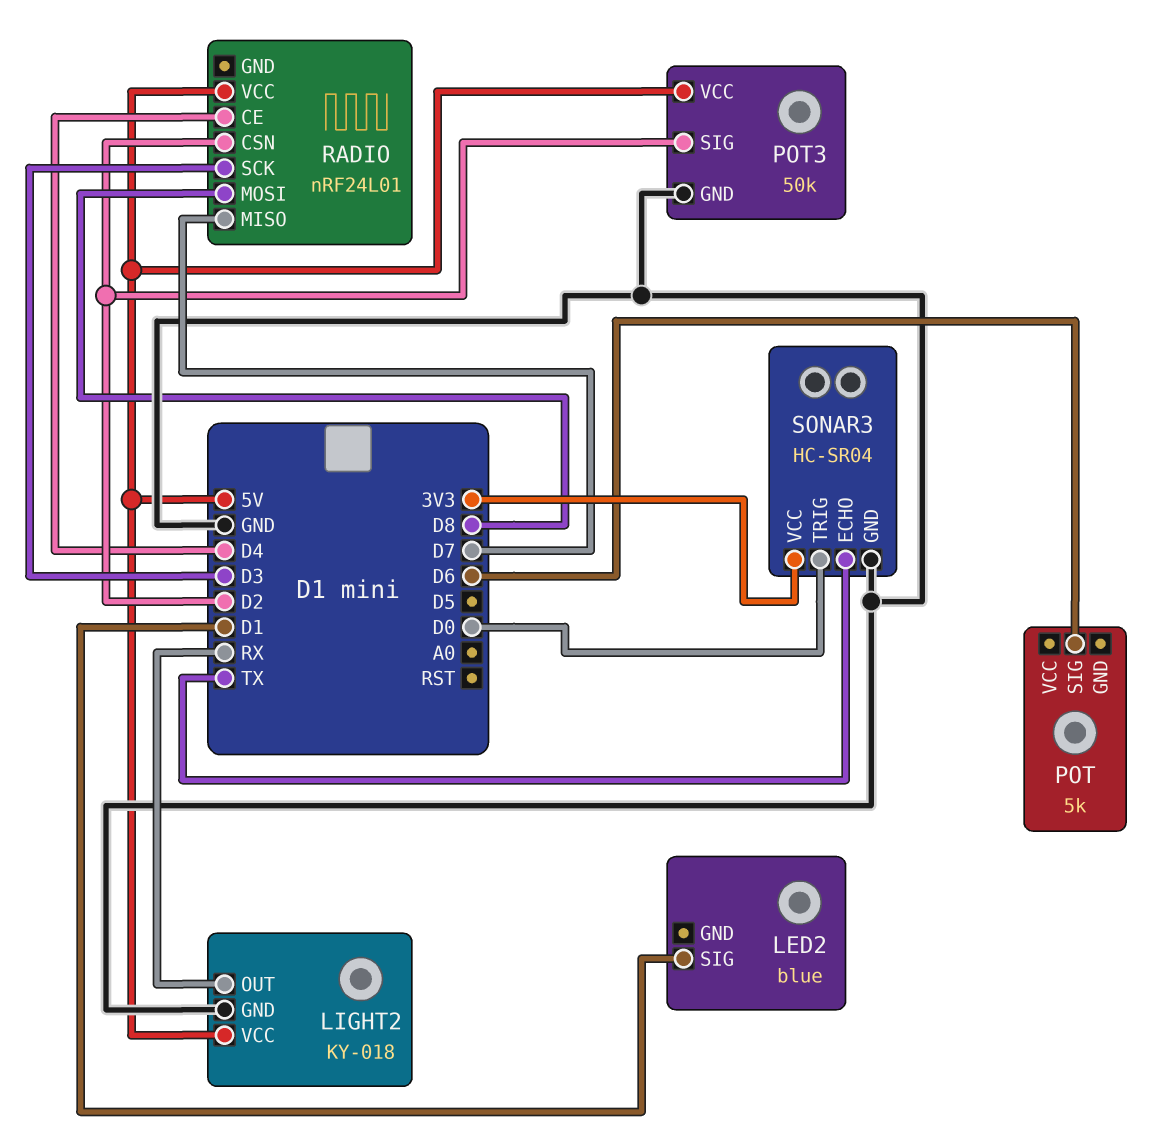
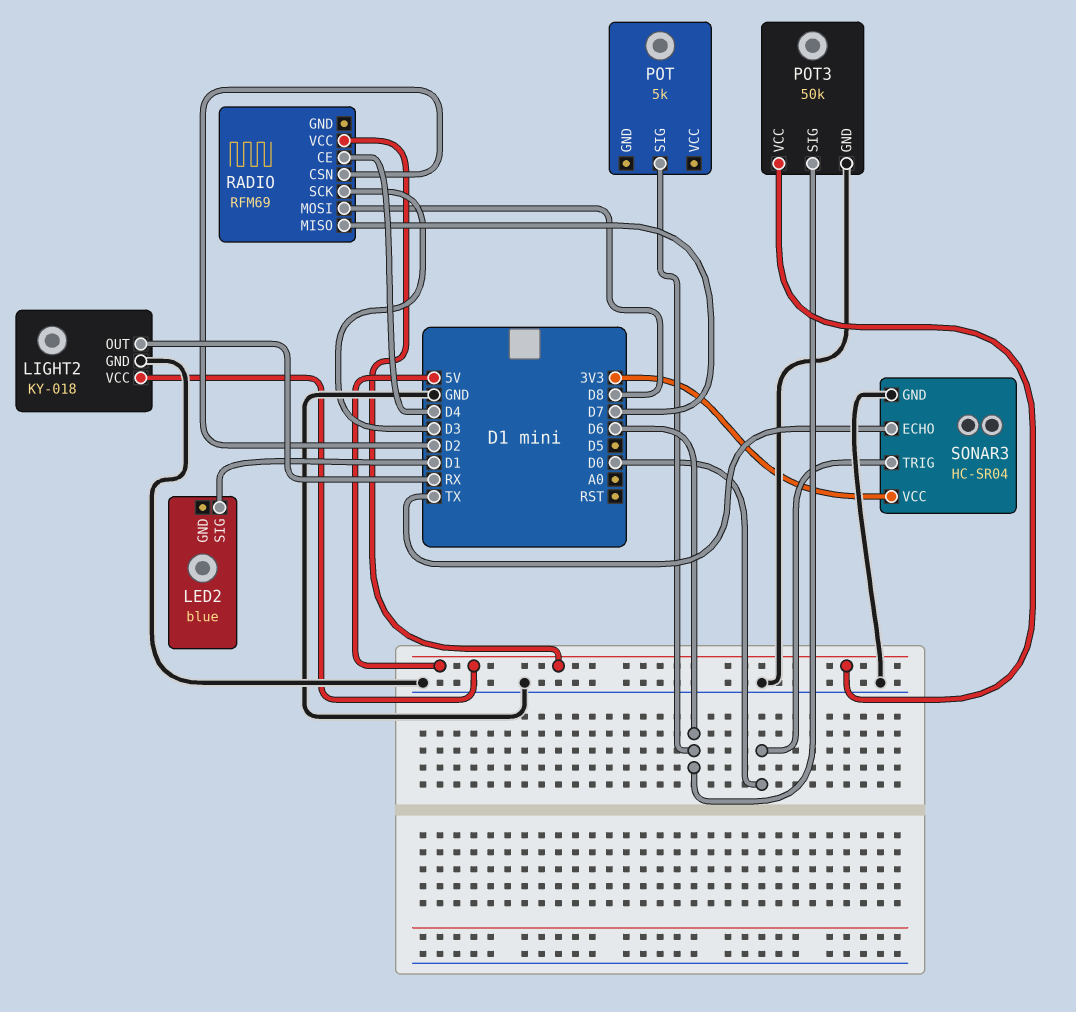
POT3 pin SIG: D2 -> D6
RADIO: nRF24L01 -> RFM69

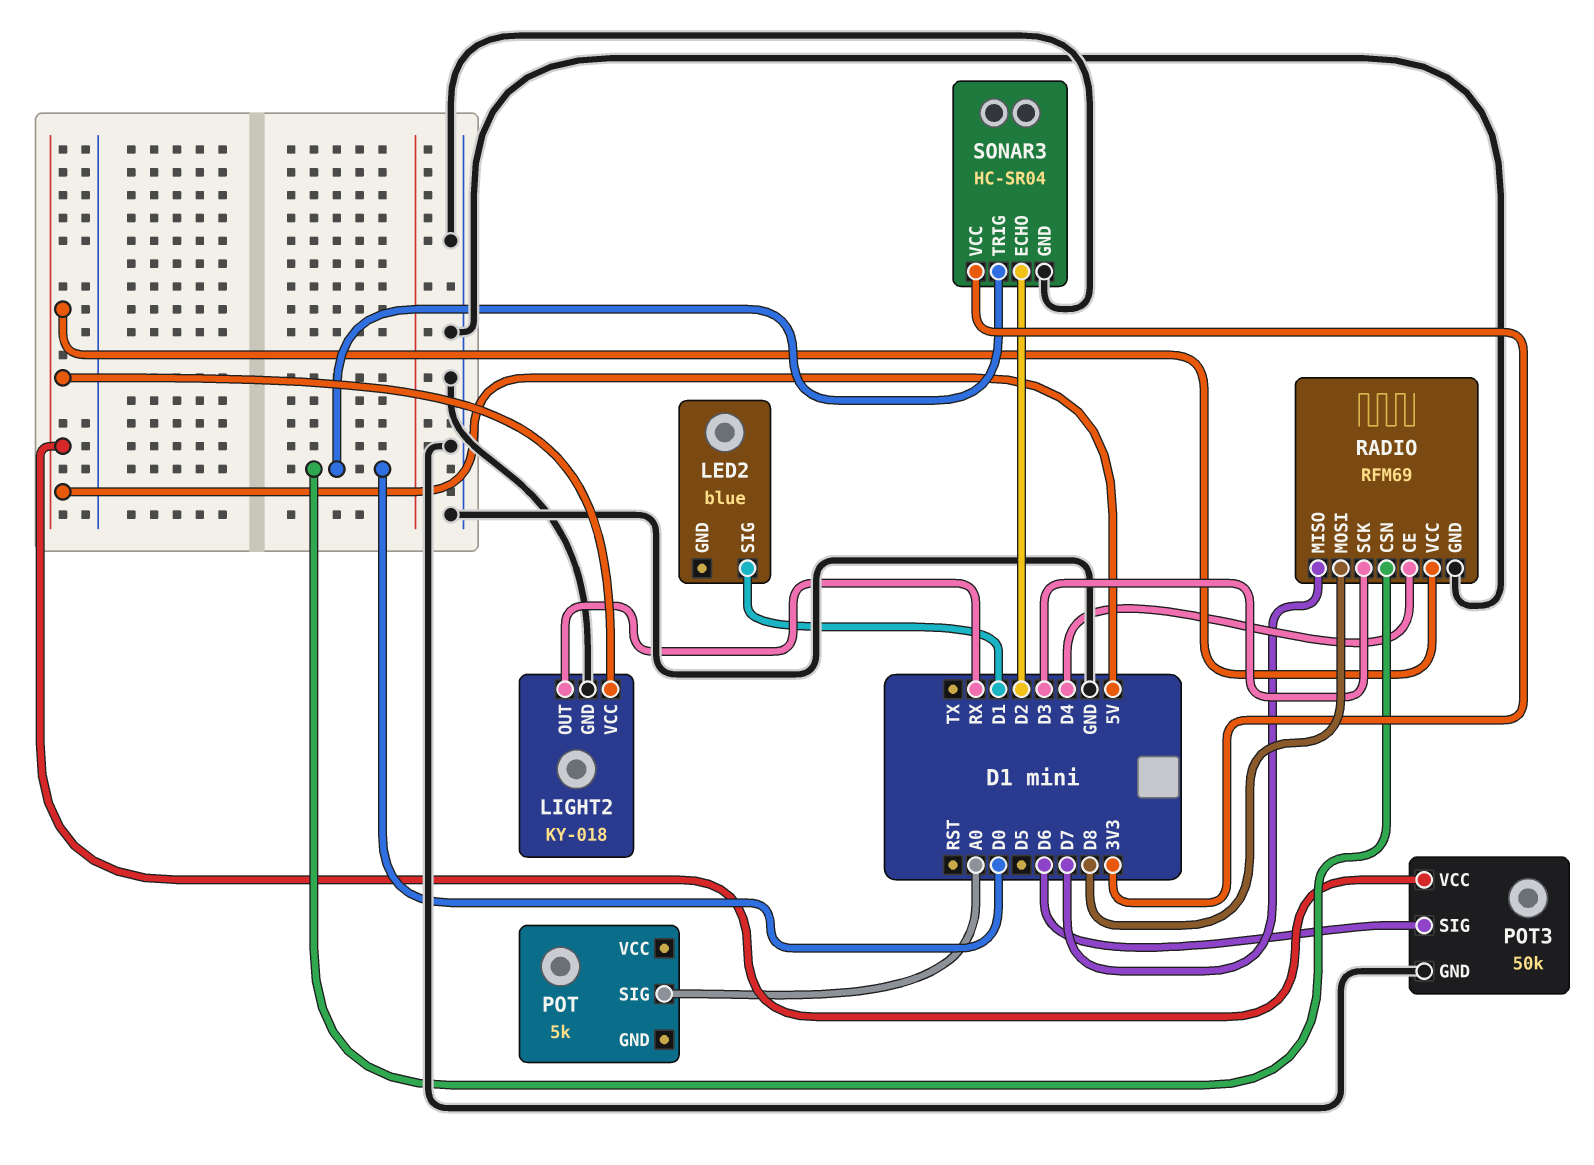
POT pin SIG: D6 -> A0
RADIO pin CSN: D2 -> D0
RADIO pin GND: none -> GND
SONAR3 pin ECHO: TX -> D2

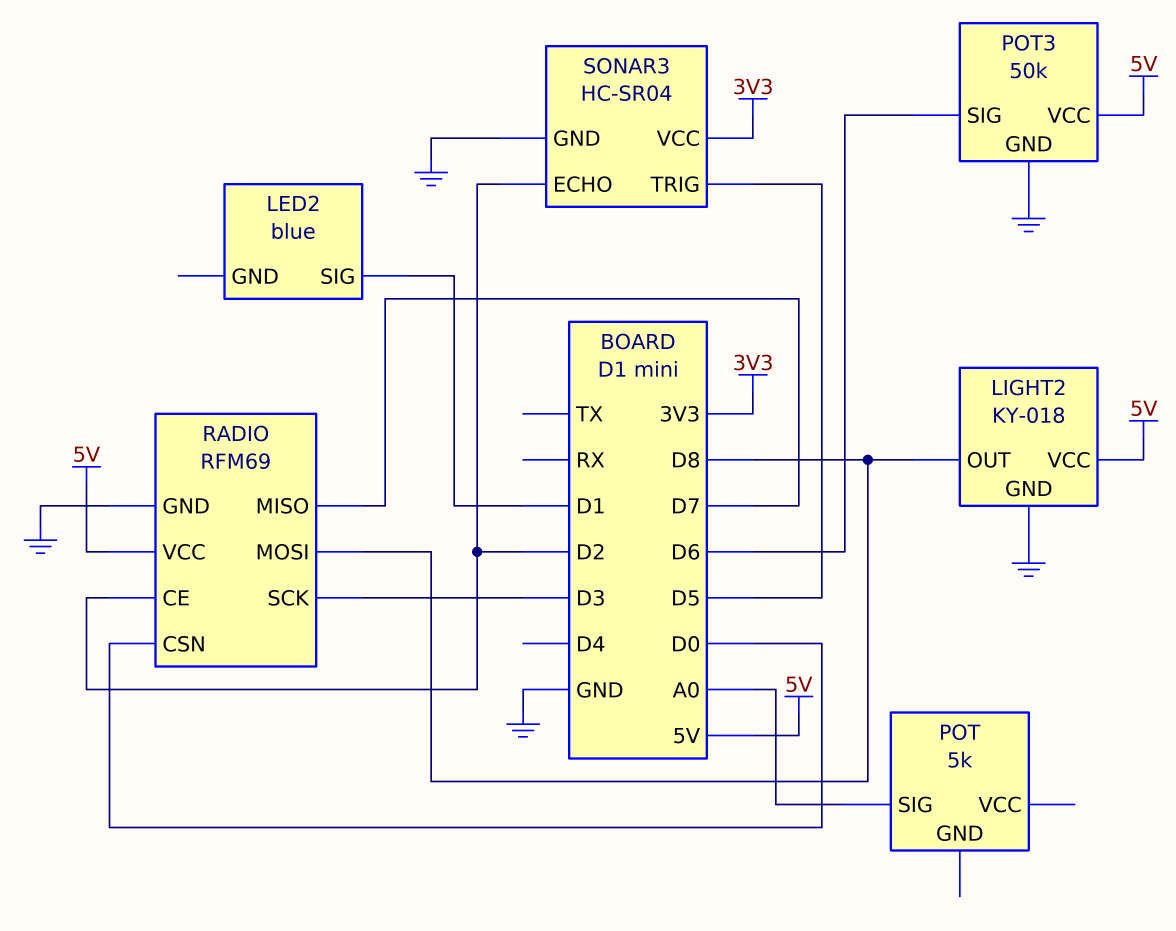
LIGHT2 pin OUT: RX -> D8
RADIO pin CE: D4 -> D2
SONAR3 pin TRIG: D0 -> D5

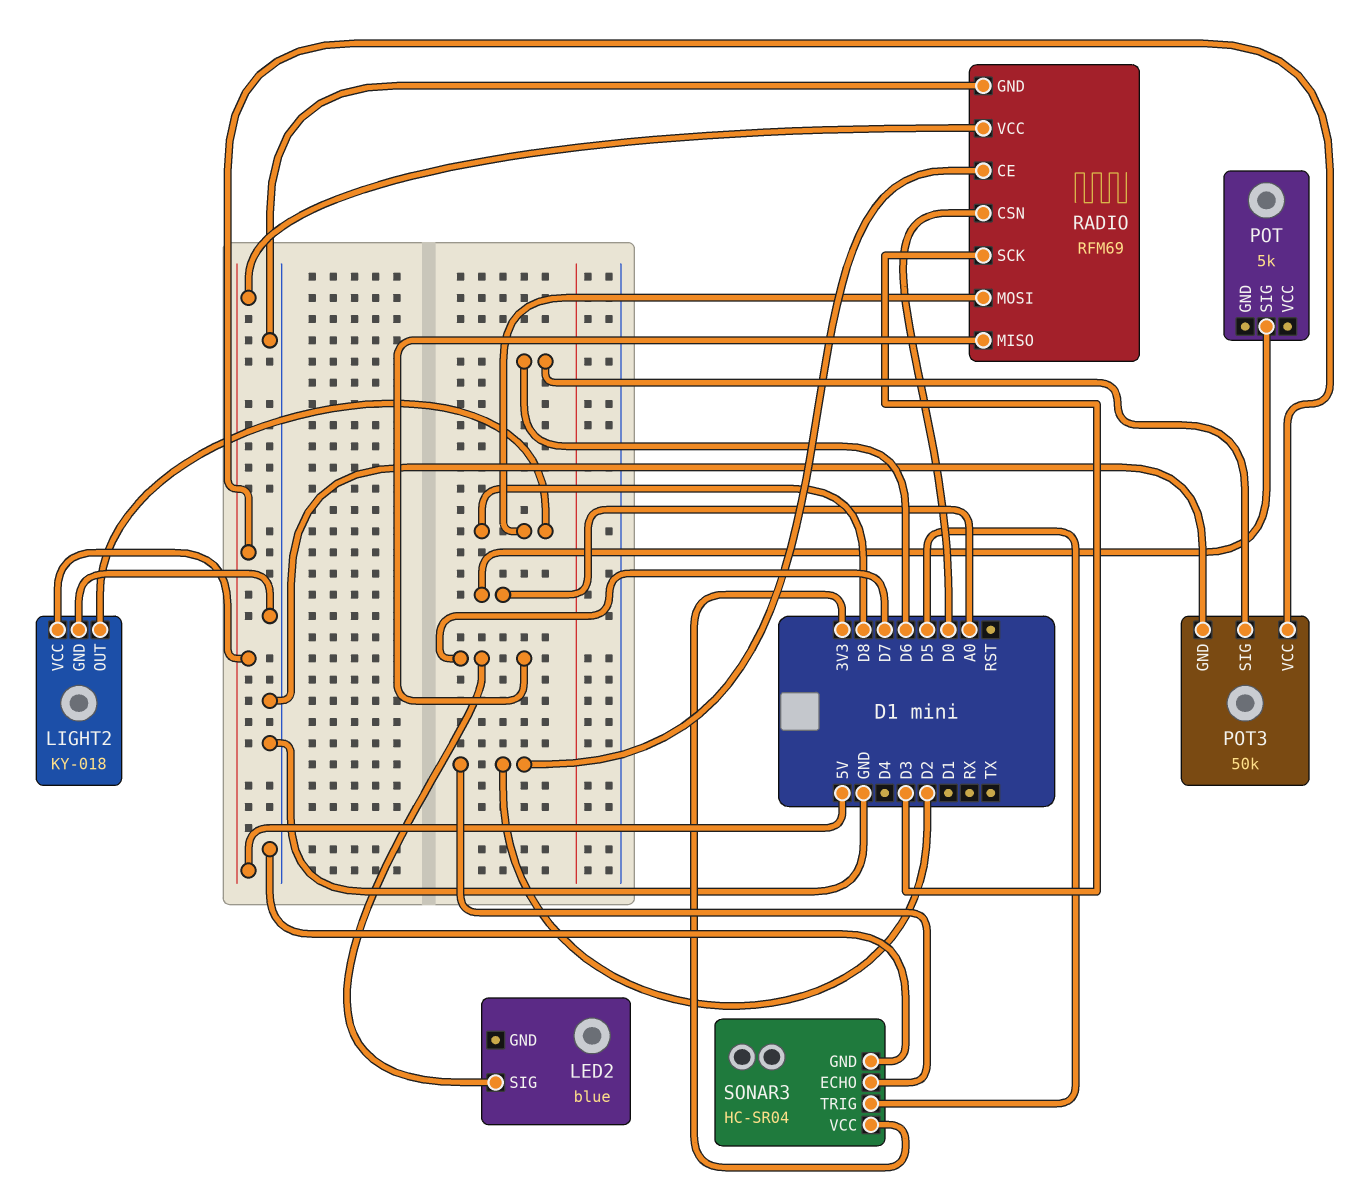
LED2 pin SIG: D1 -> D7

